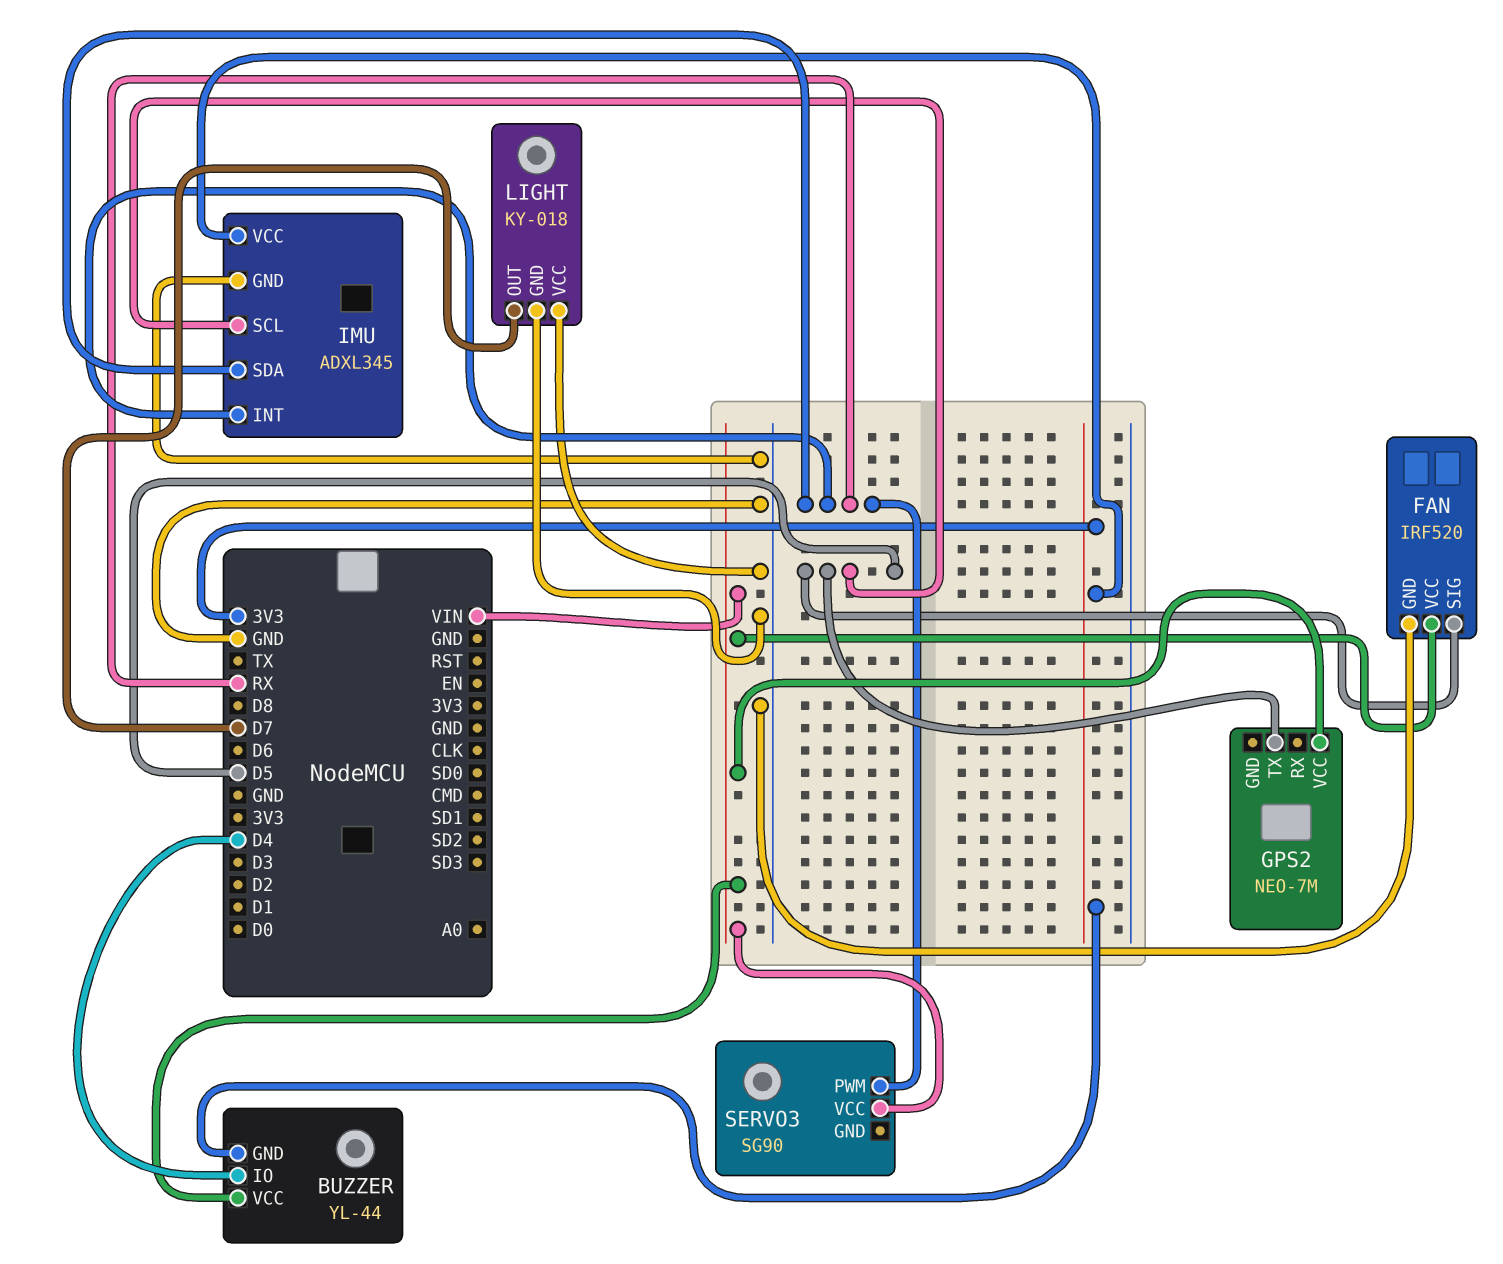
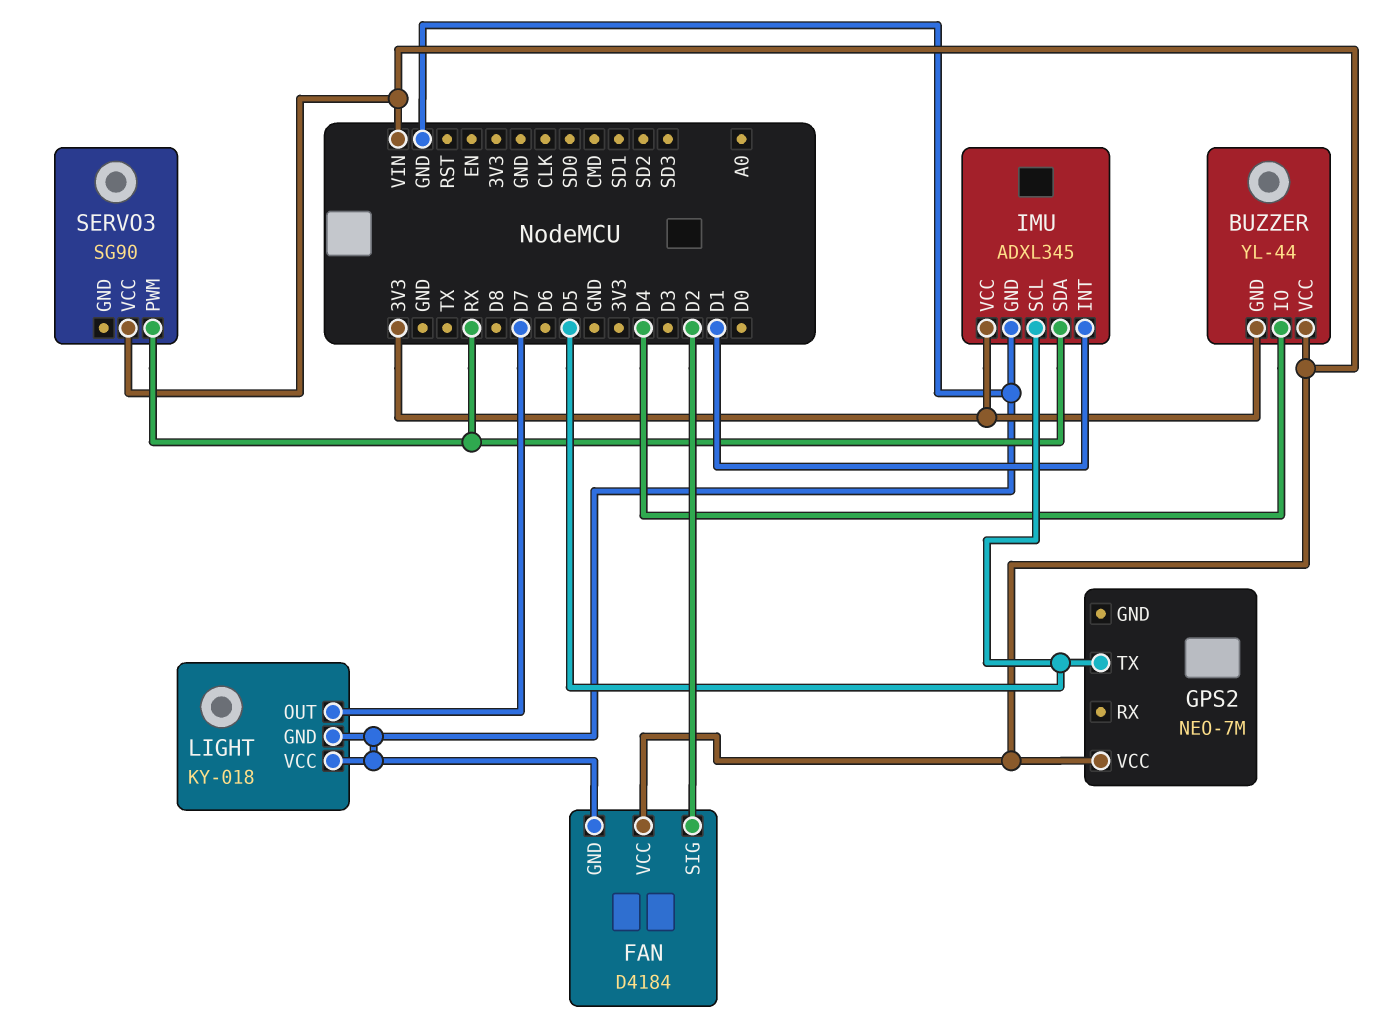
FAN: IRF520 -> D4184
FAN pin SIG: D5 -> D2
IMU pin INT: RX -> D1

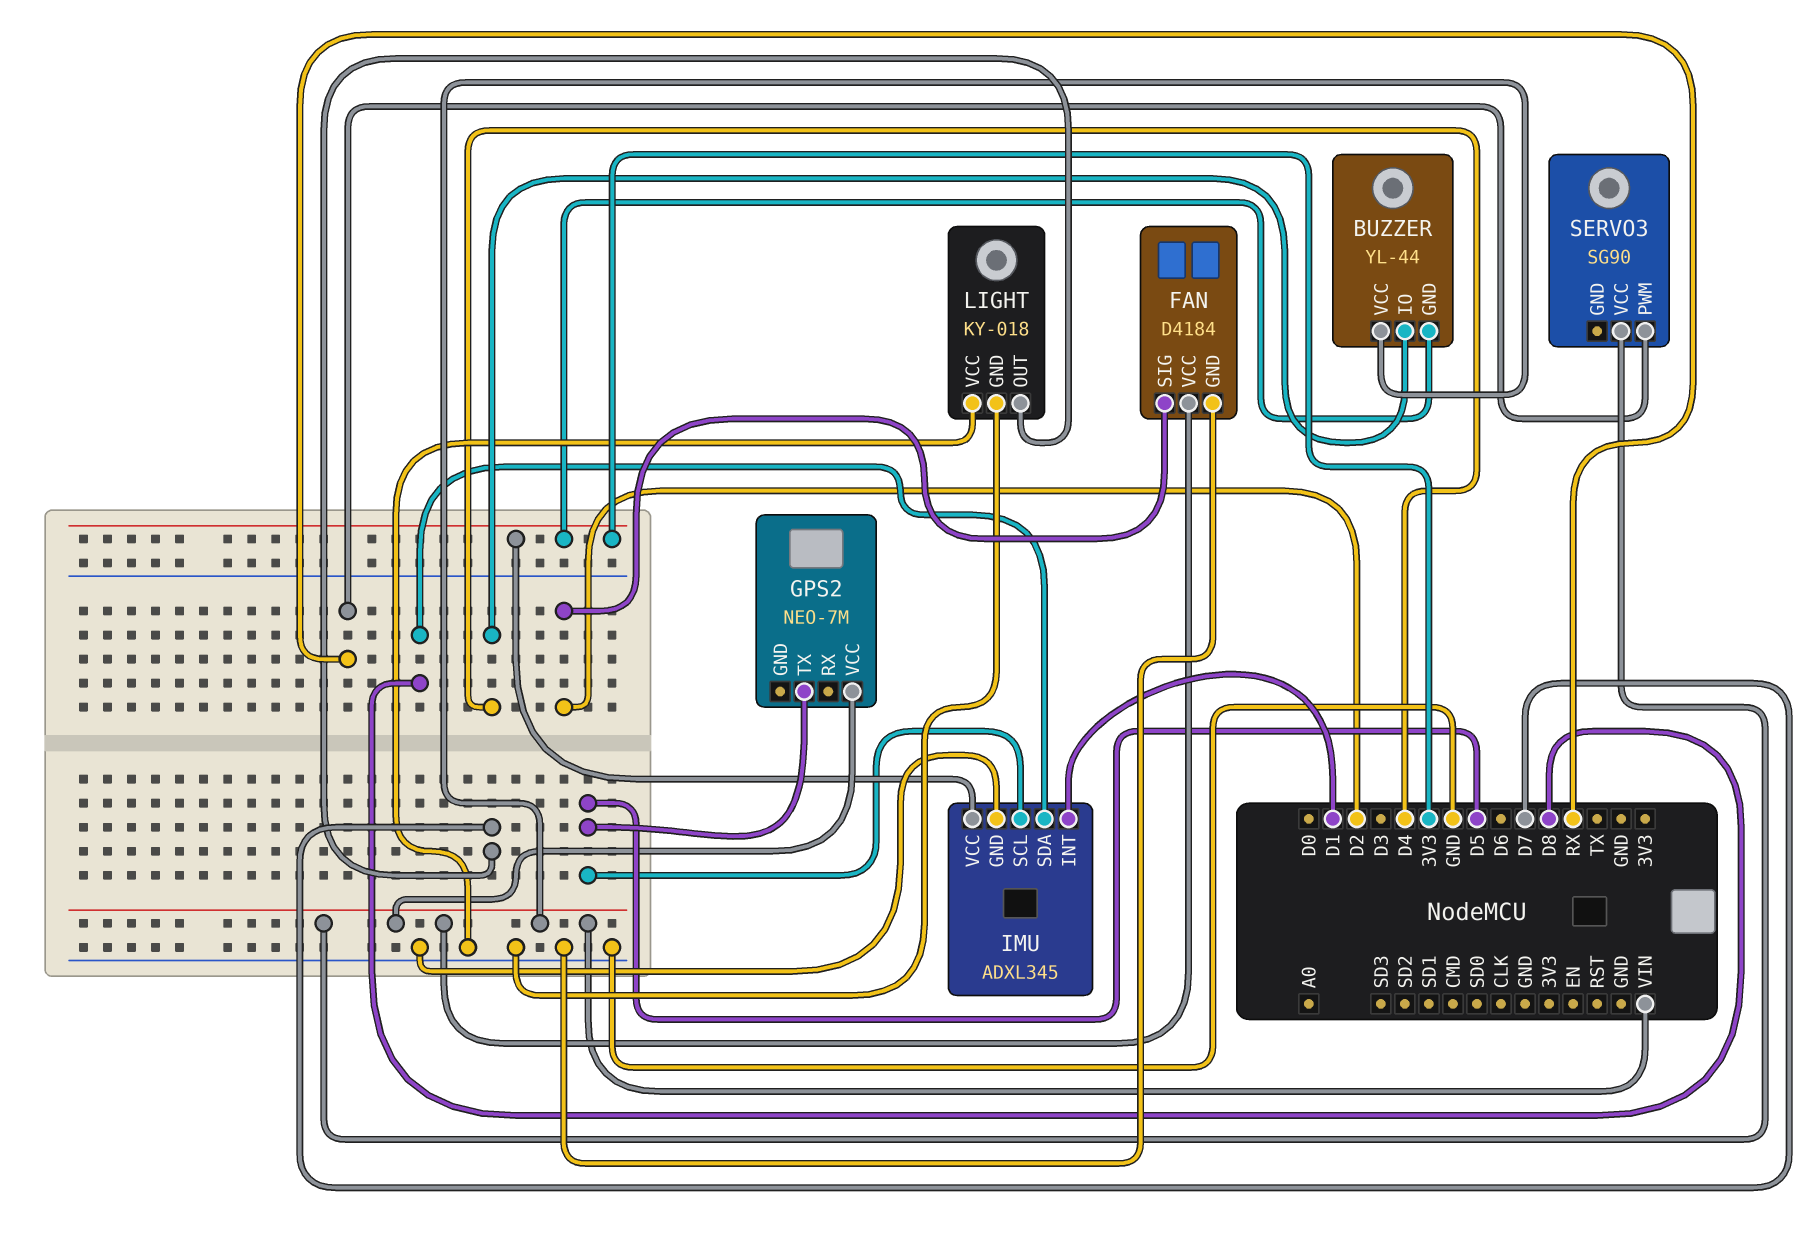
IMU pin SDA: RX -> D8

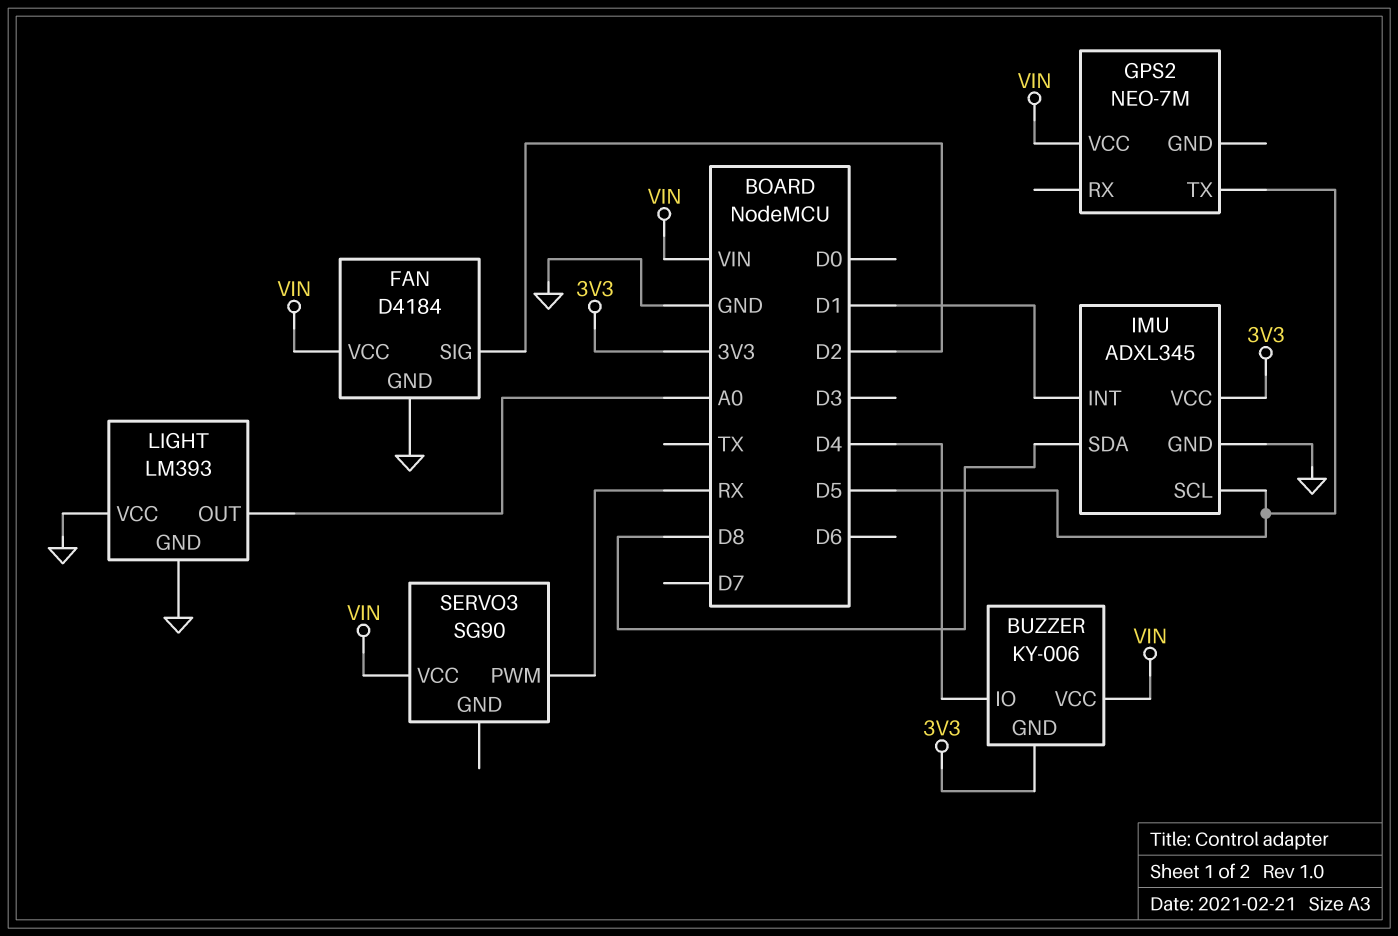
BUZZER: YL-44 -> KY-006
LIGHT: KY-018 -> LM393
LIGHT pin OUT: D7 -> A0

